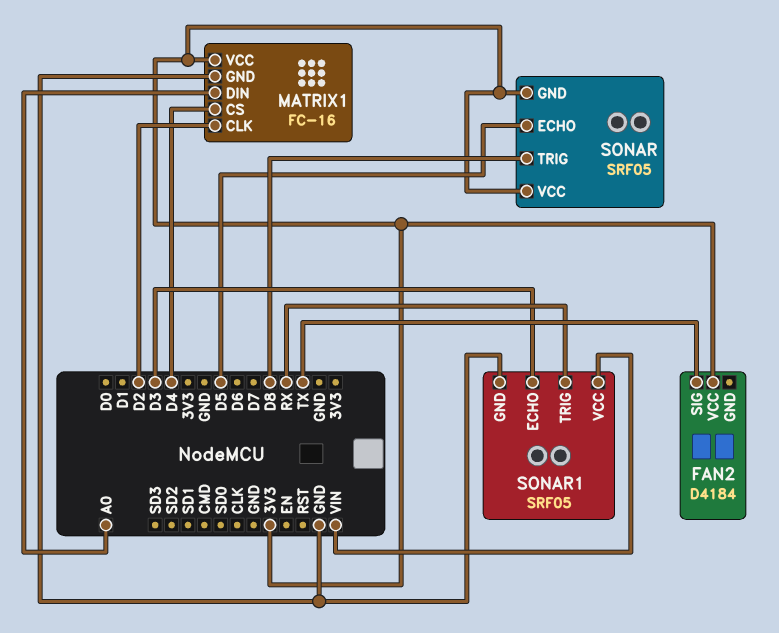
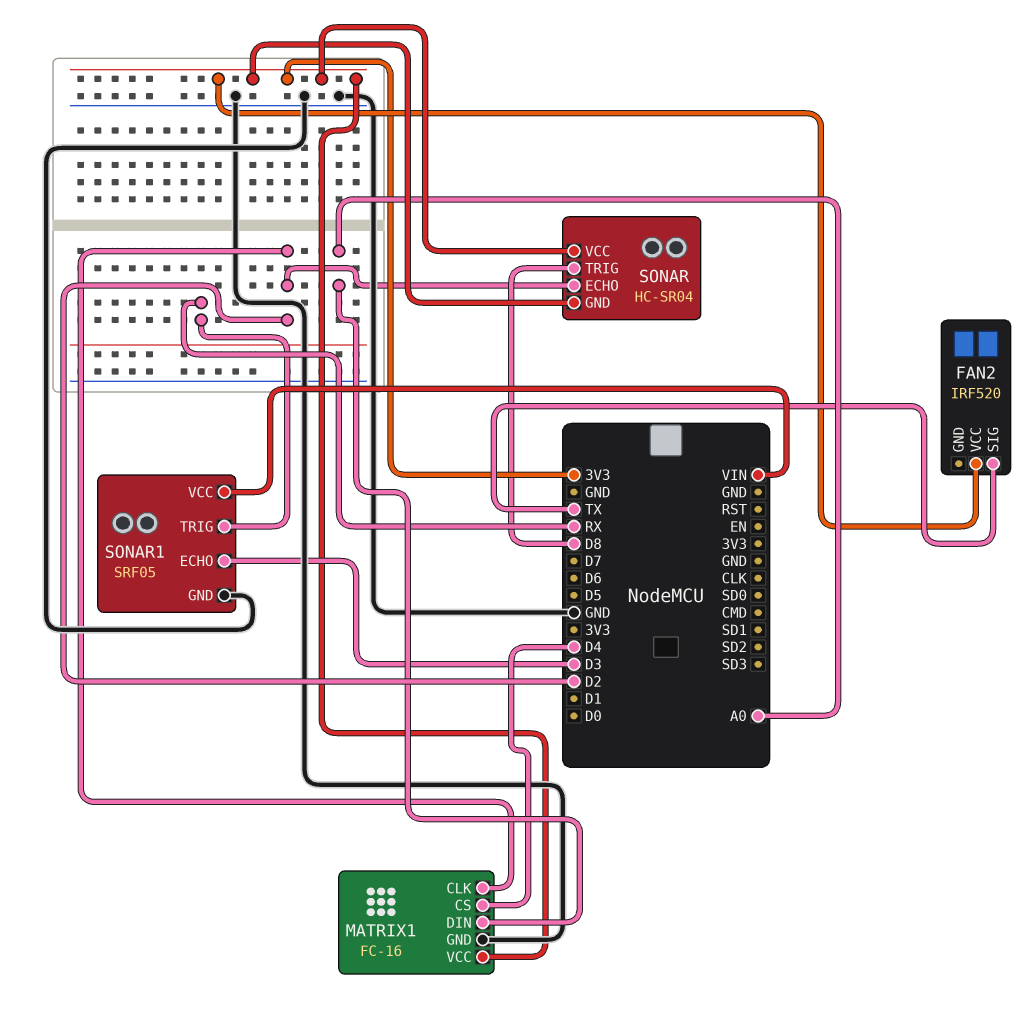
FAN2: D4184 -> IRF520
SONAR: SRF05 -> HC-SR04
SONAR pin ECHO: D5 -> D2

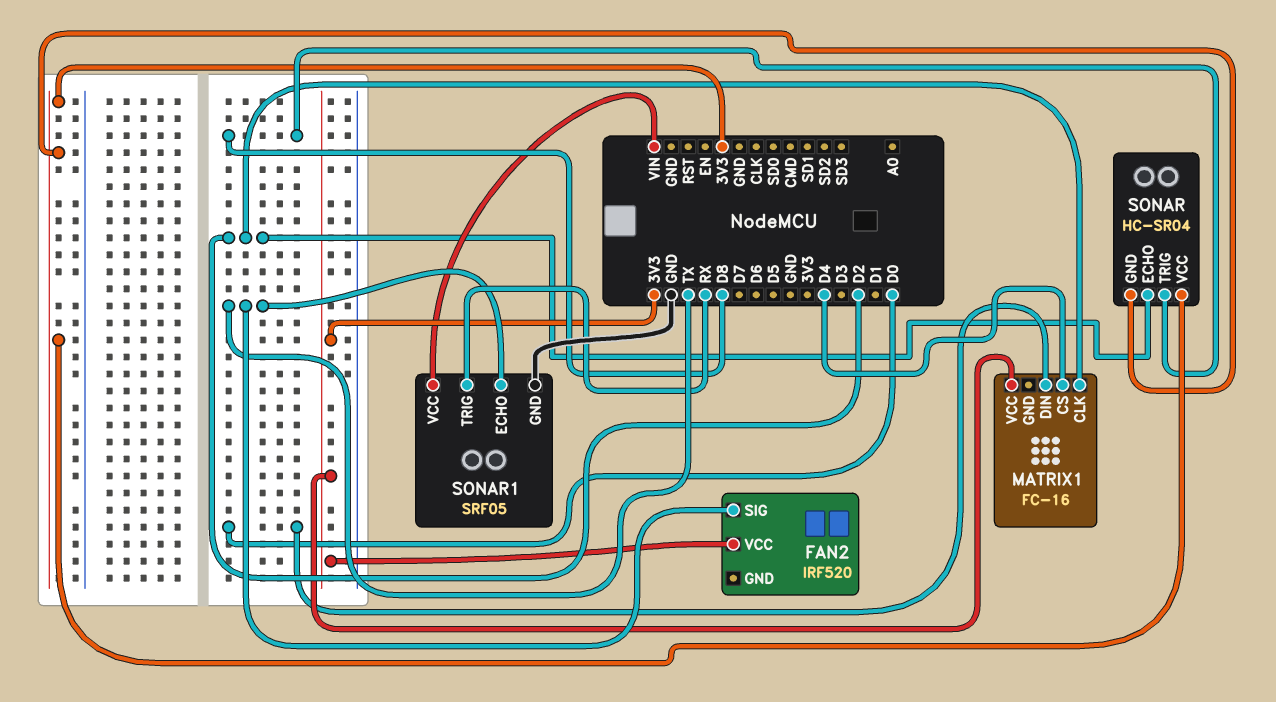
MATRIX1 pin DIN: A0 -> D0
MATRIX1 pin GND: GND -> none
SONAR1 pin ECHO: D3 -> TX

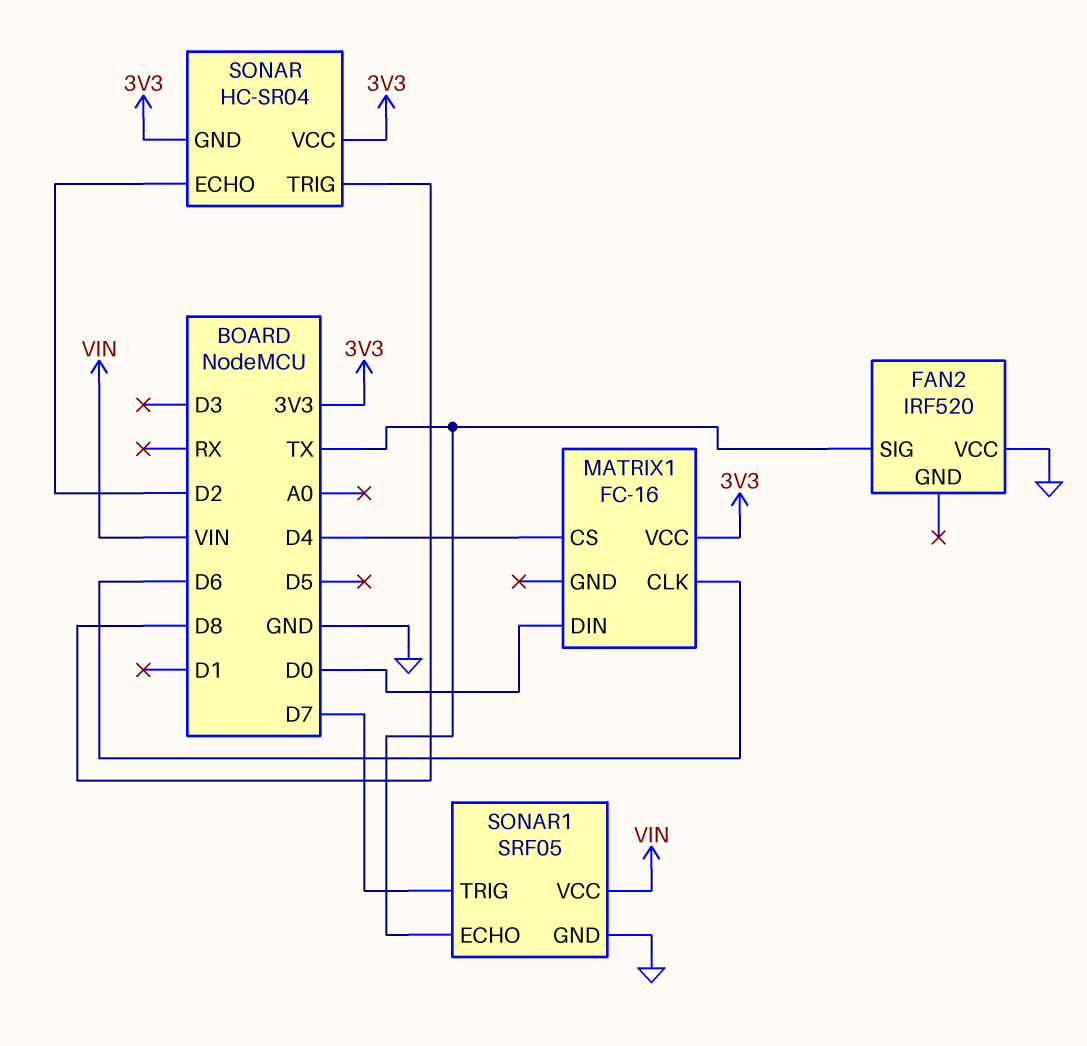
FAN2 pin VCC: 3V3 -> GND
MATRIX1 pin CLK: D2 -> D6
SONAR1 pin TRIG: RX -> D7

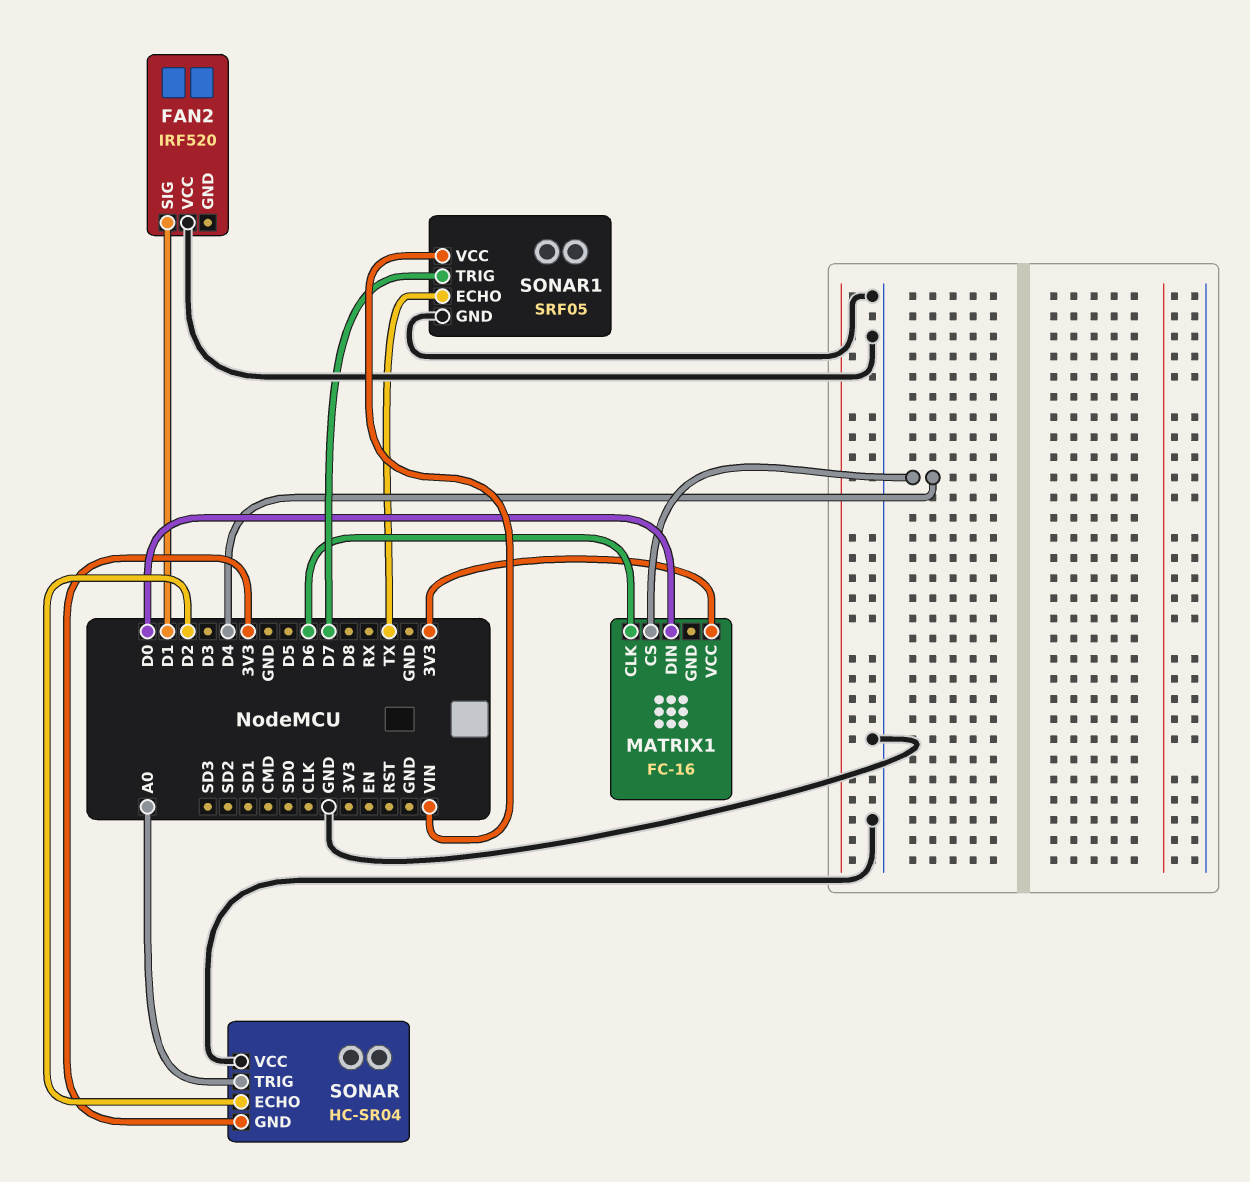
FAN2 pin SIG: TX -> D1
SONAR pin TRIG: D8 -> A0
SONAR pin VCC: 3V3 -> GND

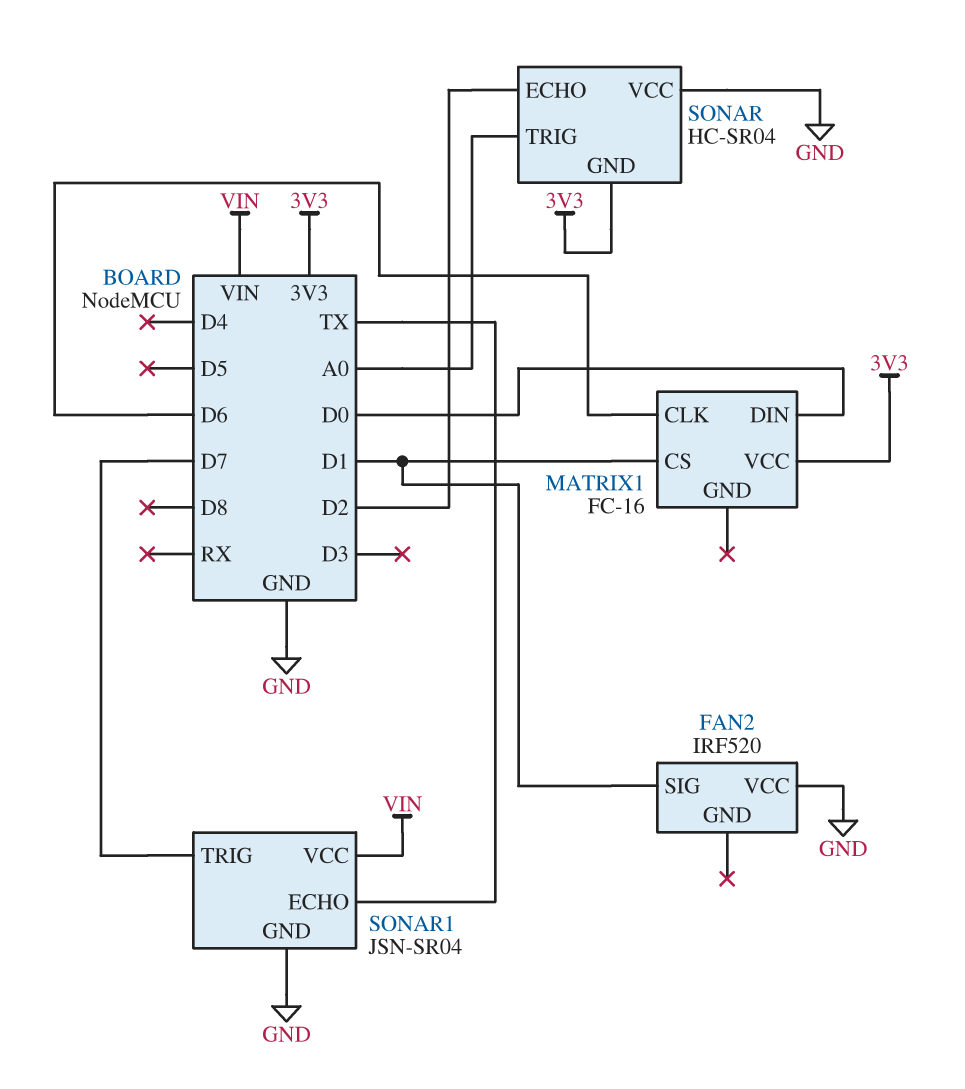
MATRIX1 pin CS: D4 -> D1
SONAR1: SRF05 -> JSN-SR04

